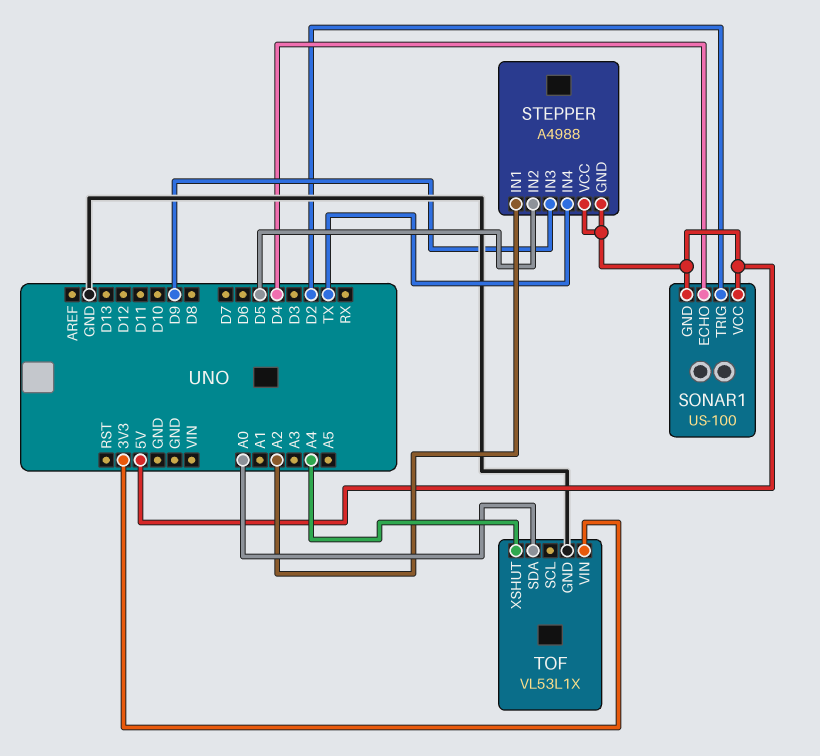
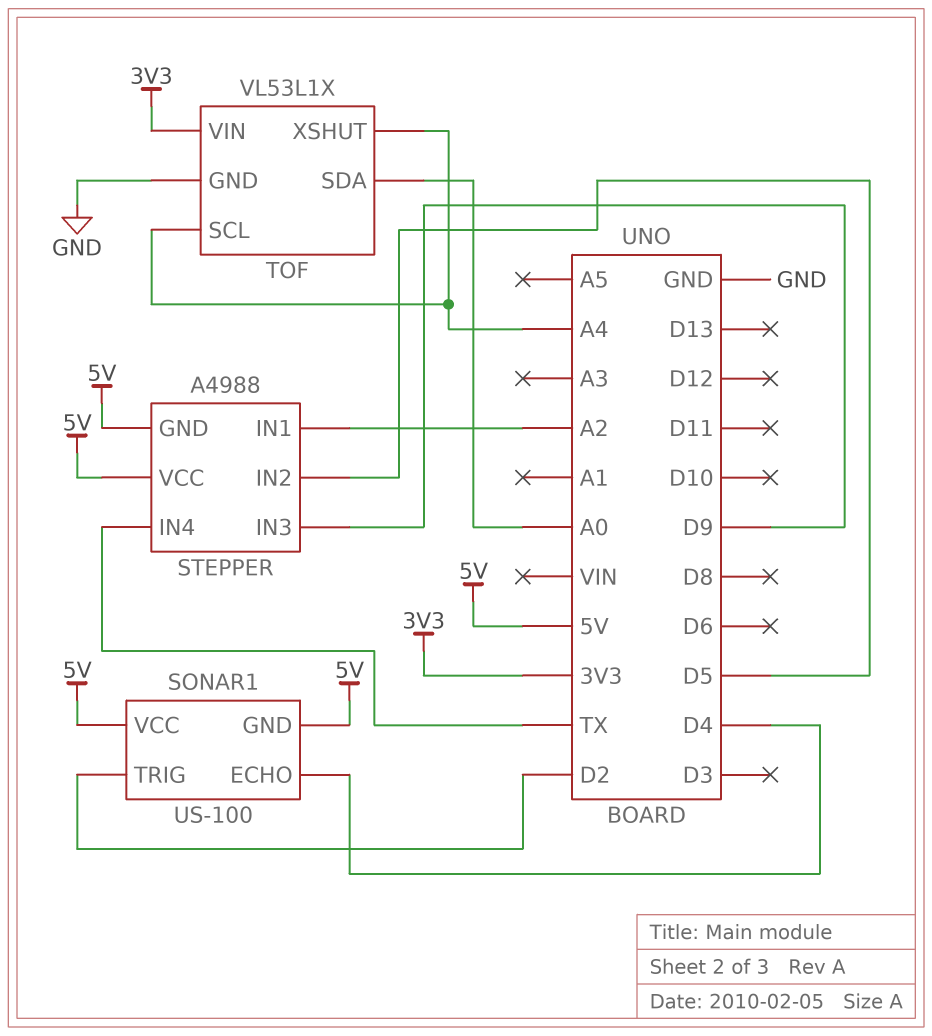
TOF pin SCL: none -> A4

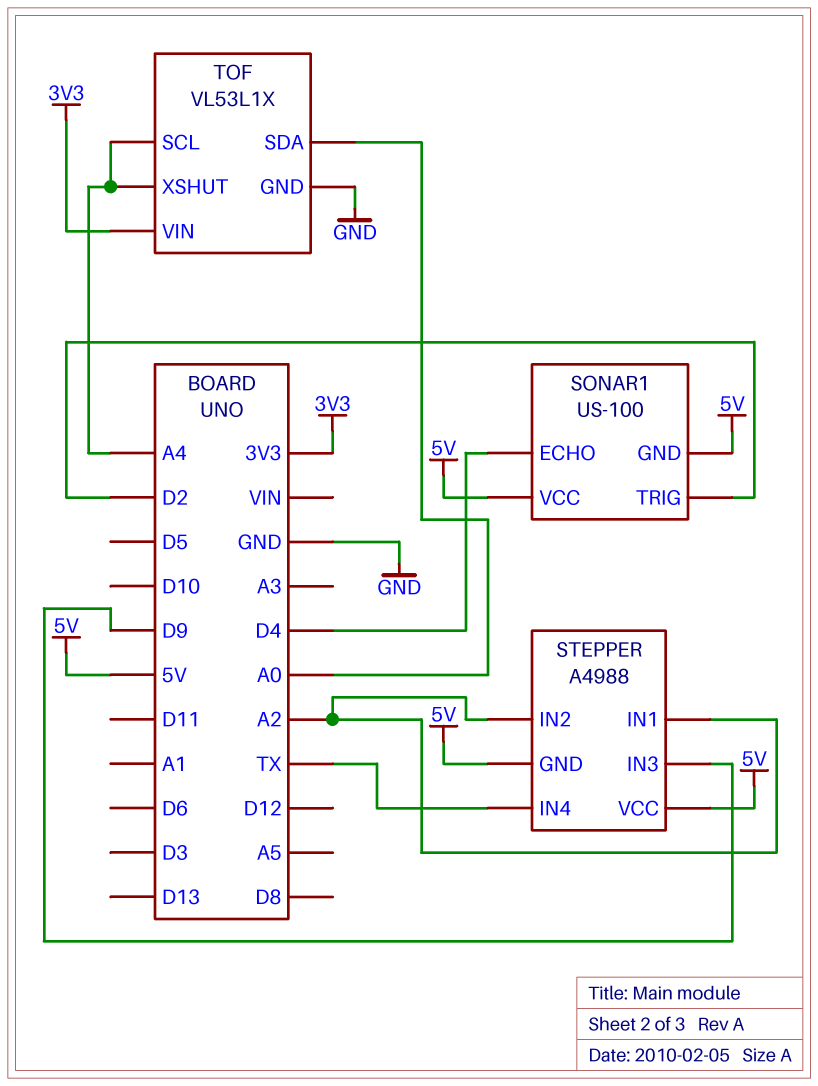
STEPPER pin IN2: D5 -> A2

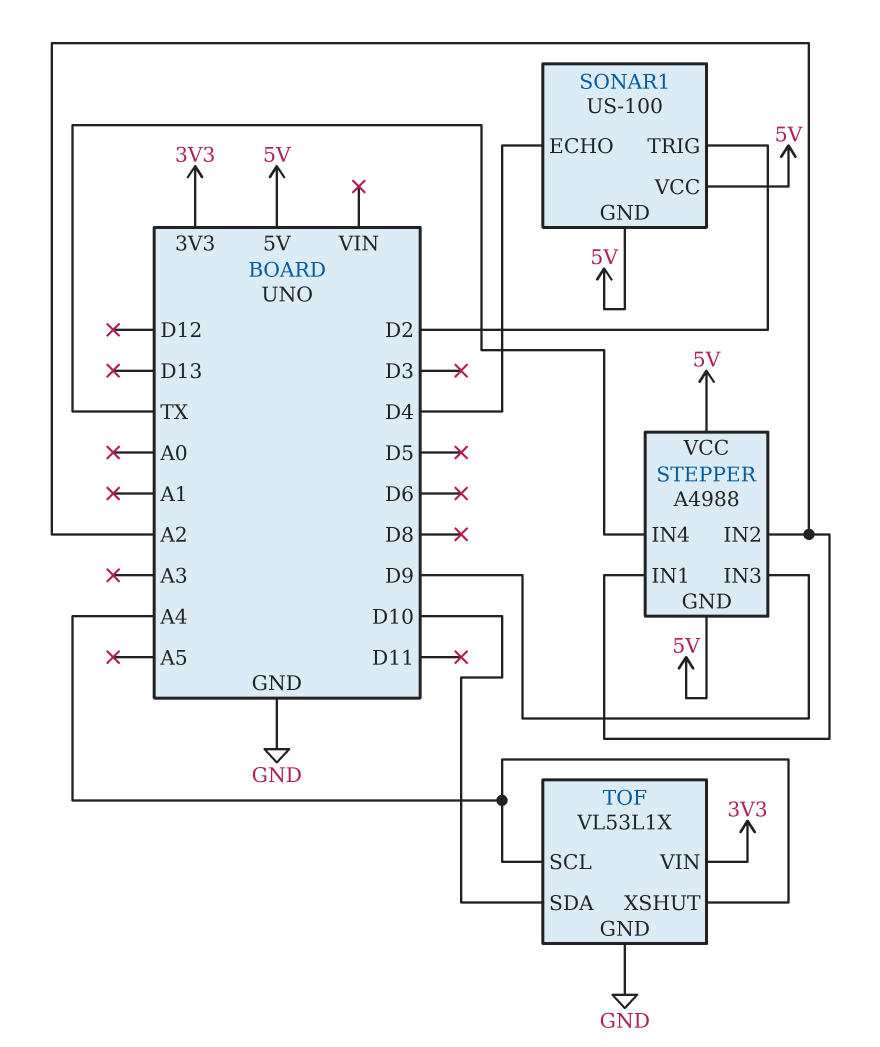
TOF pin SDA: A0 -> D10

